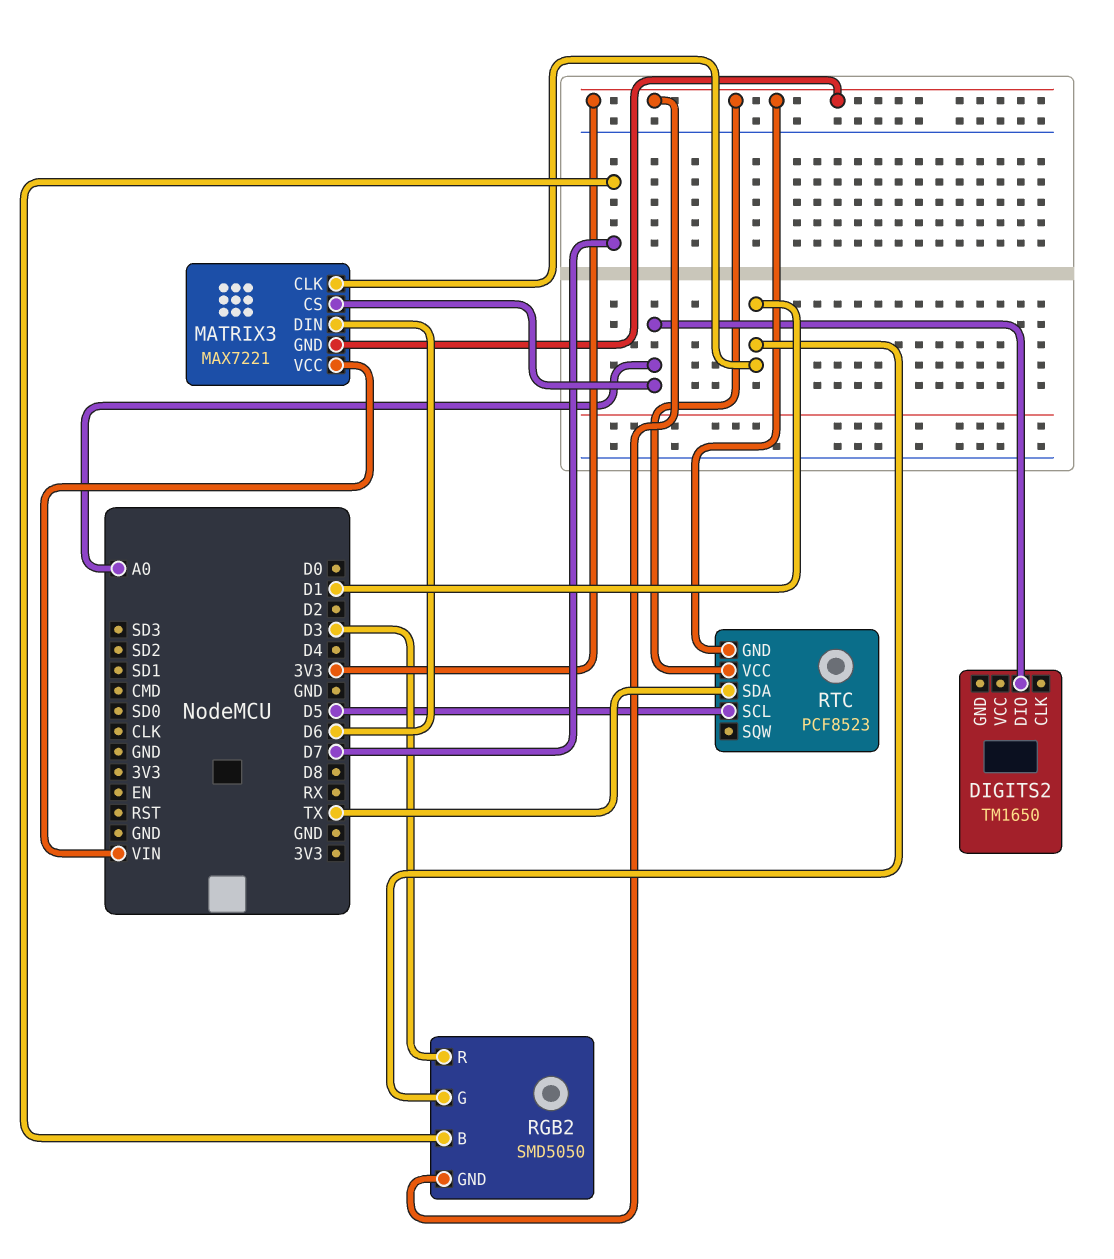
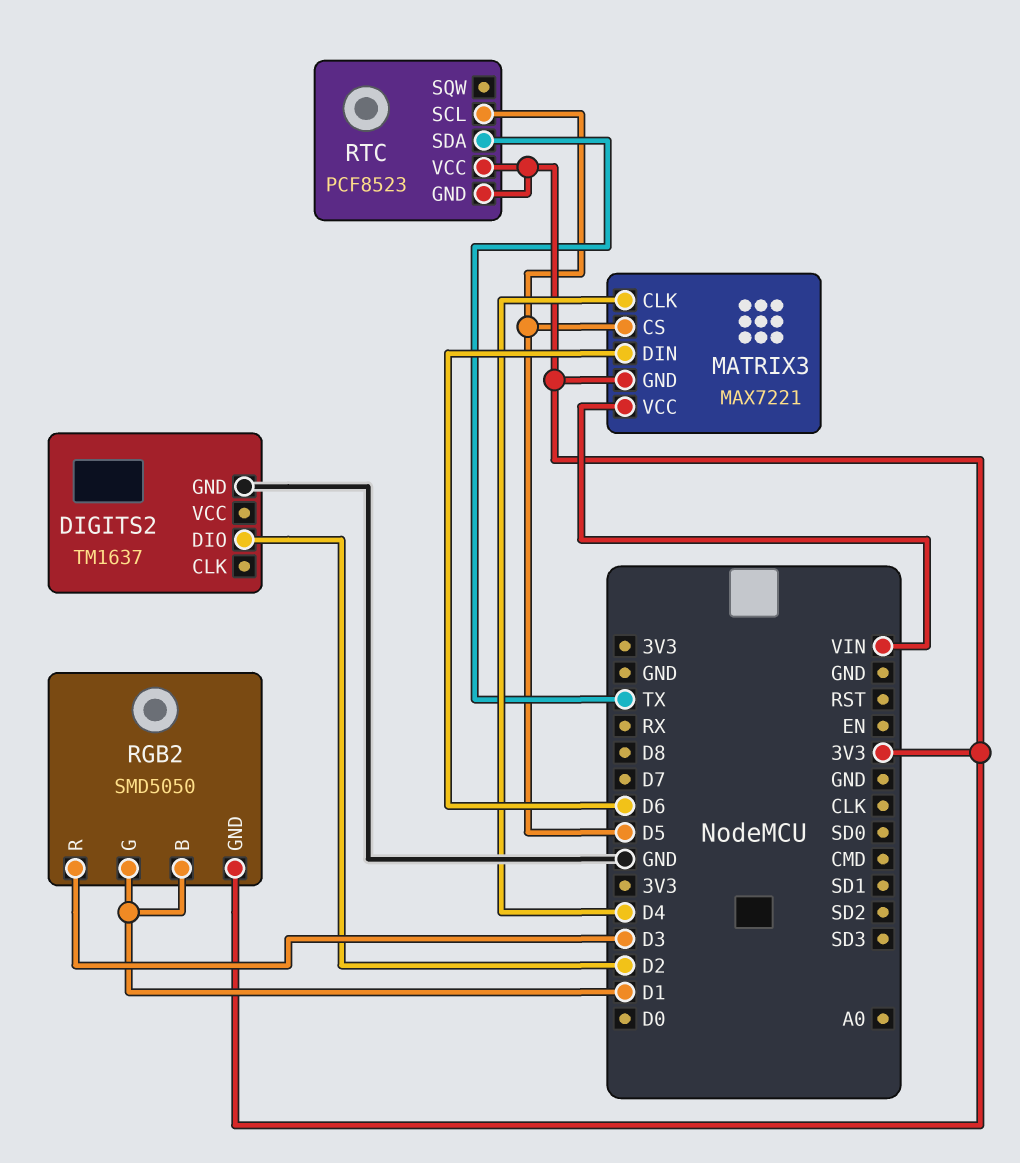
DIGITS2: TM1650 -> TM1637
DIGITS2 pin DIO: A0 -> D2
DIGITS2 pin GND: none -> GND
MATRIX3 pin CLK: D1 -> D4
MATRIX3 pin CS: A0 -> D5
RGB2 pin B: D7 -> D1

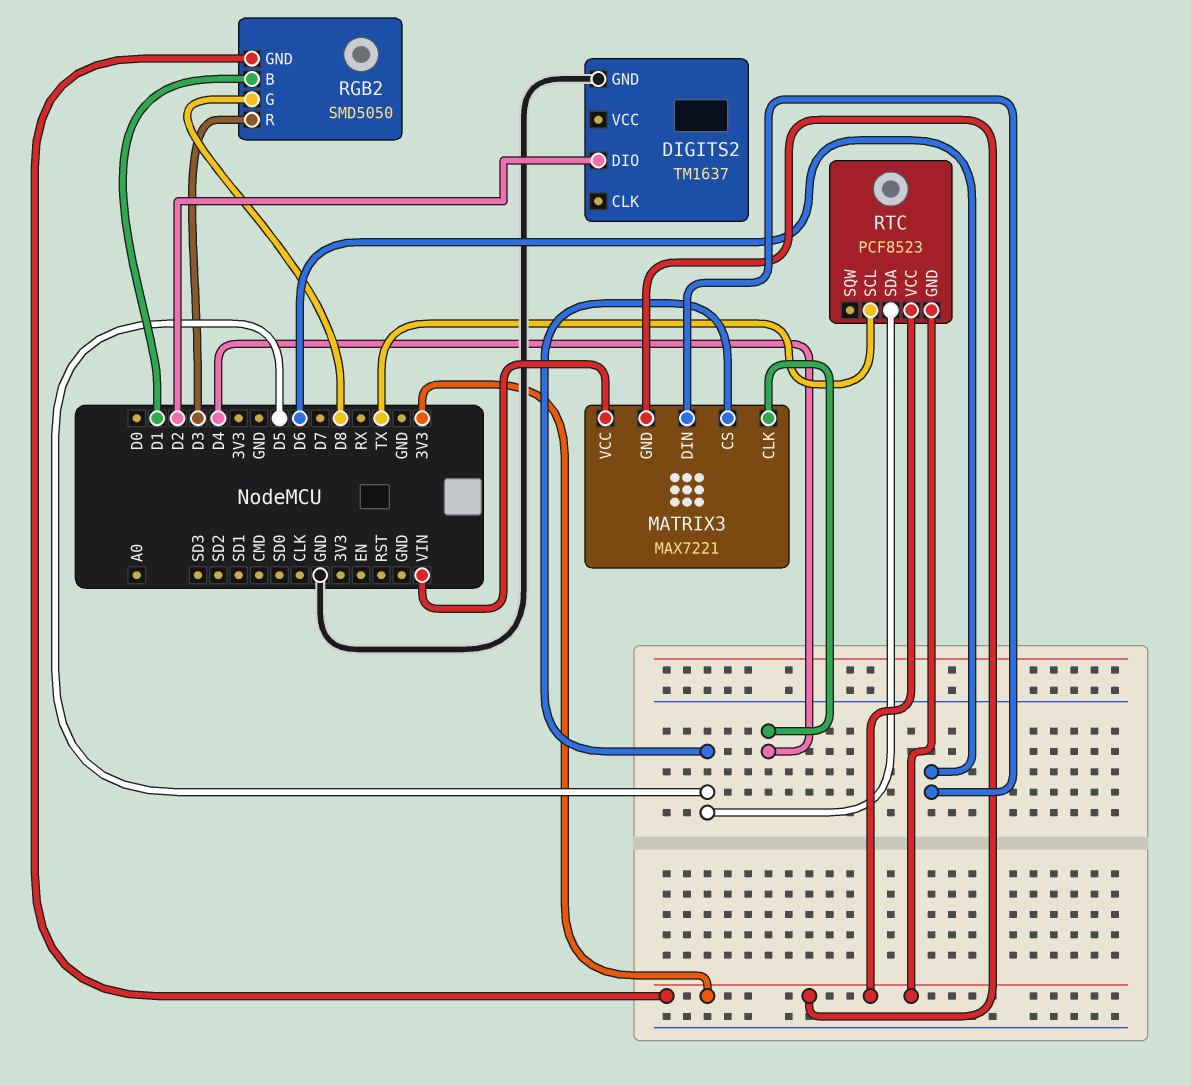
RGB2 pin G: D1 -> D8
RTC pin SCL: D5 -> TX
RTC pin SDA: TX -> D5

